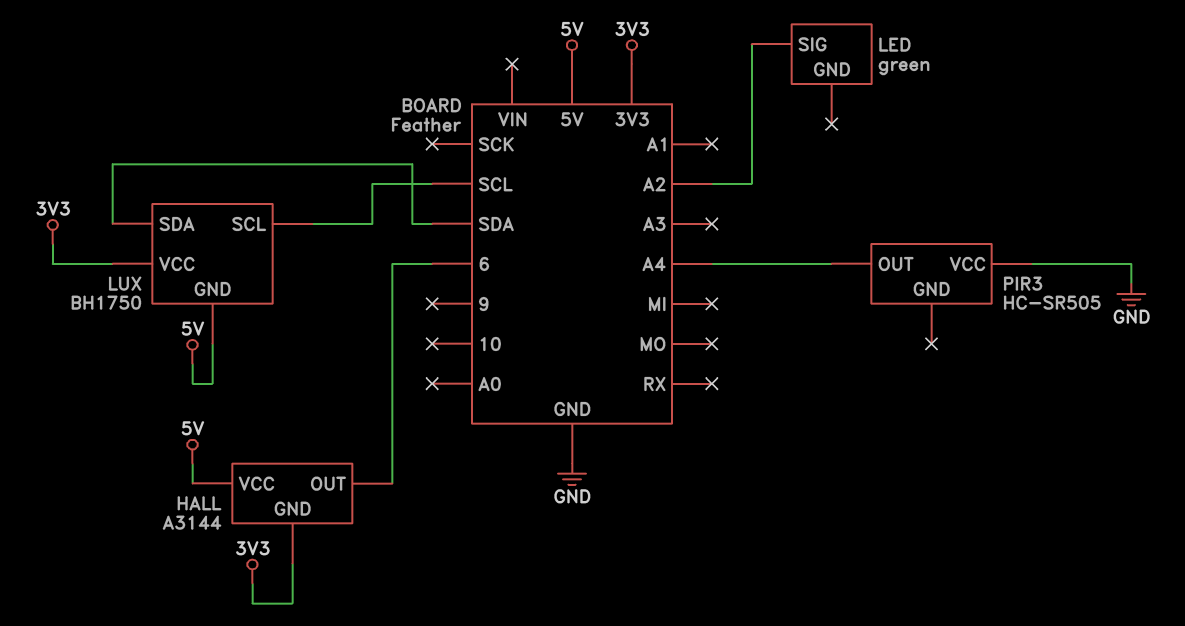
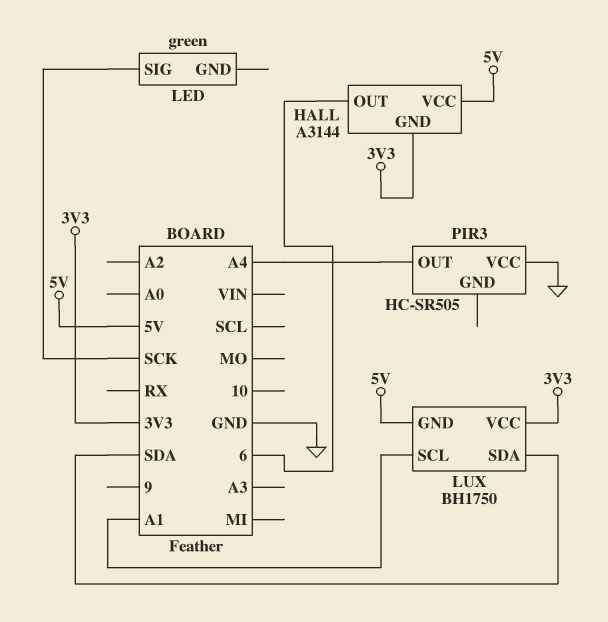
LED pin SIG: A2 -> SCK
LUX pin SCL: SCL -> A1

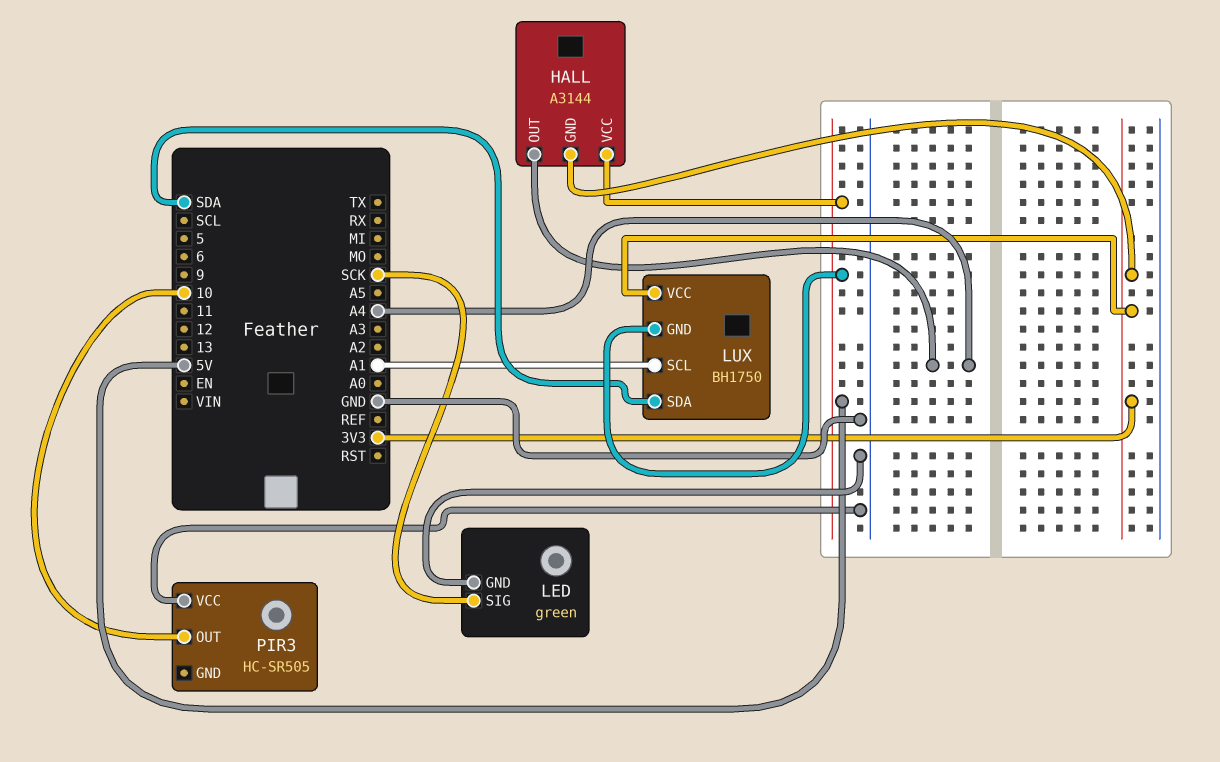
HALL pin OUT: 6 -> A4
LED pin GND: none -> GND
PIR3 pin OUT: A4 -> 10

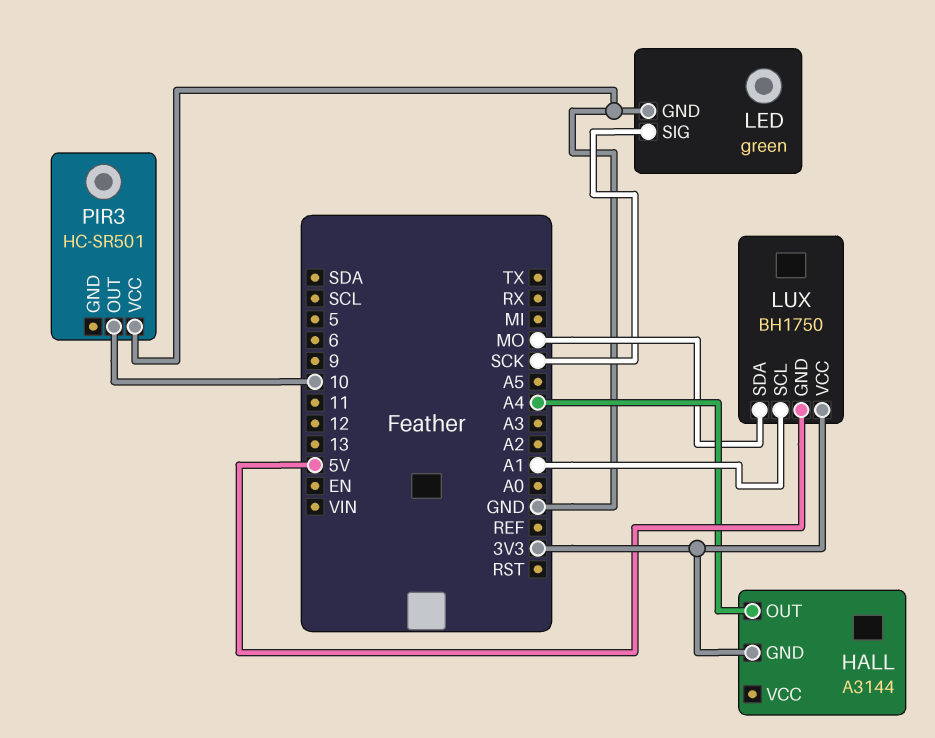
HALL pin VCC: 5V -> none
LUX pin SDA: SDA -> MO
PIR3: HC-SR505 -> HC-SR501

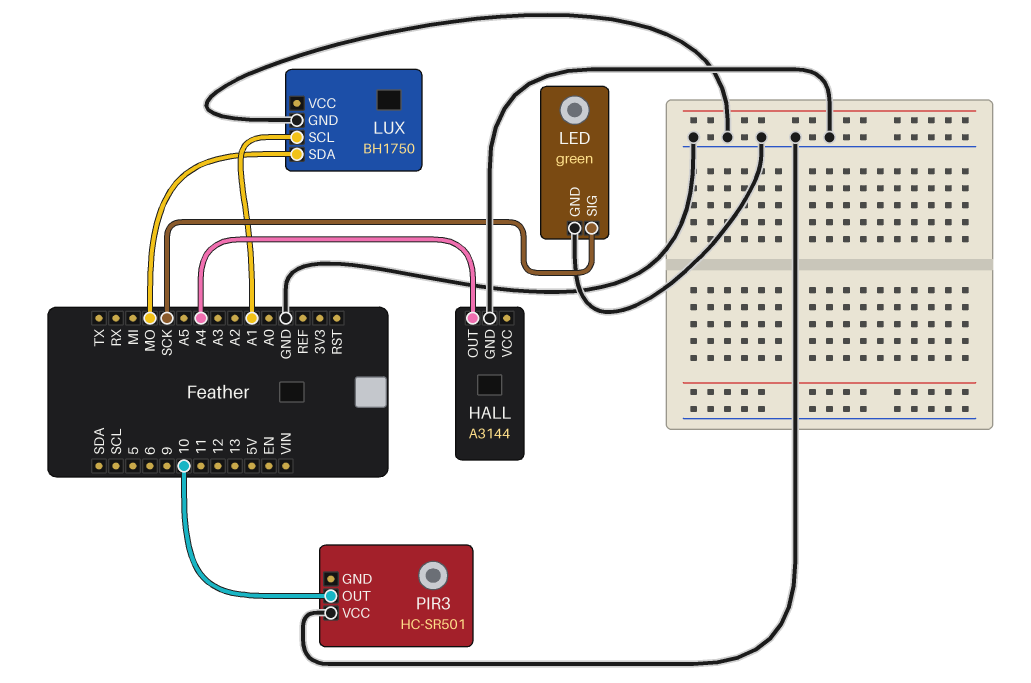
HALL pin GND: 3V3 -> GND
LUX pin GND: 5V -> GND
LUX pin VCC: 3V3 -> none

